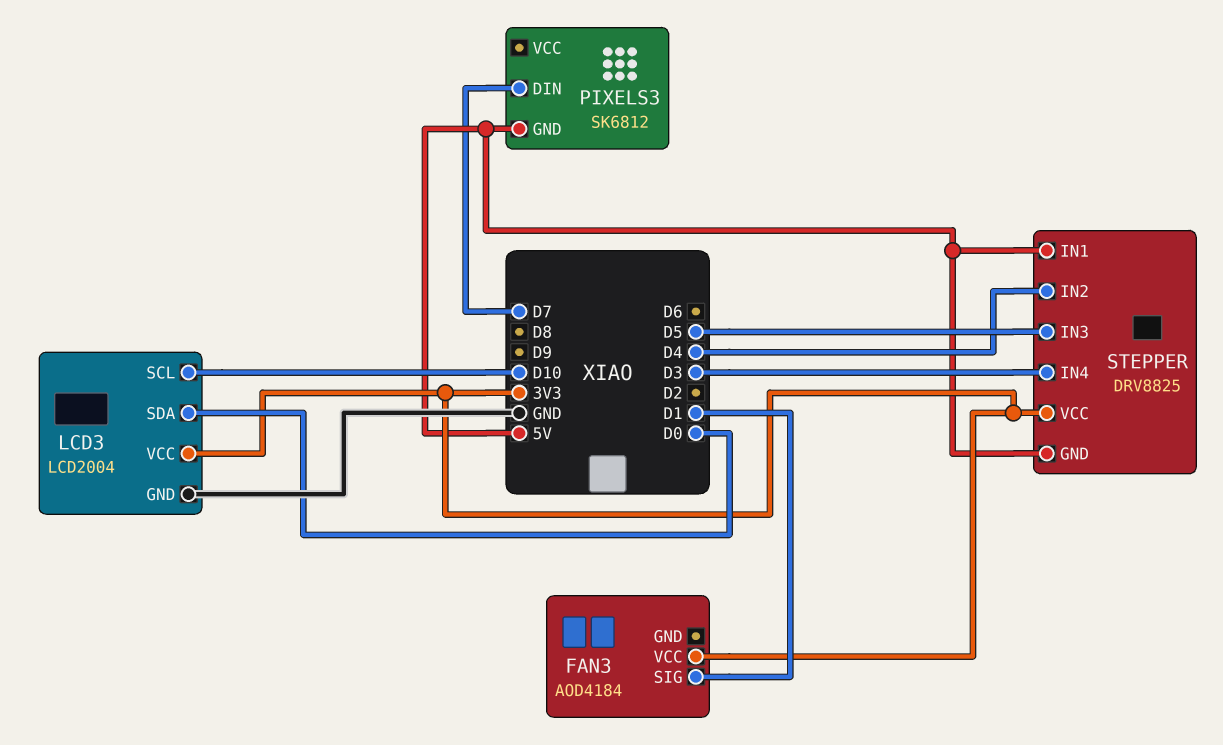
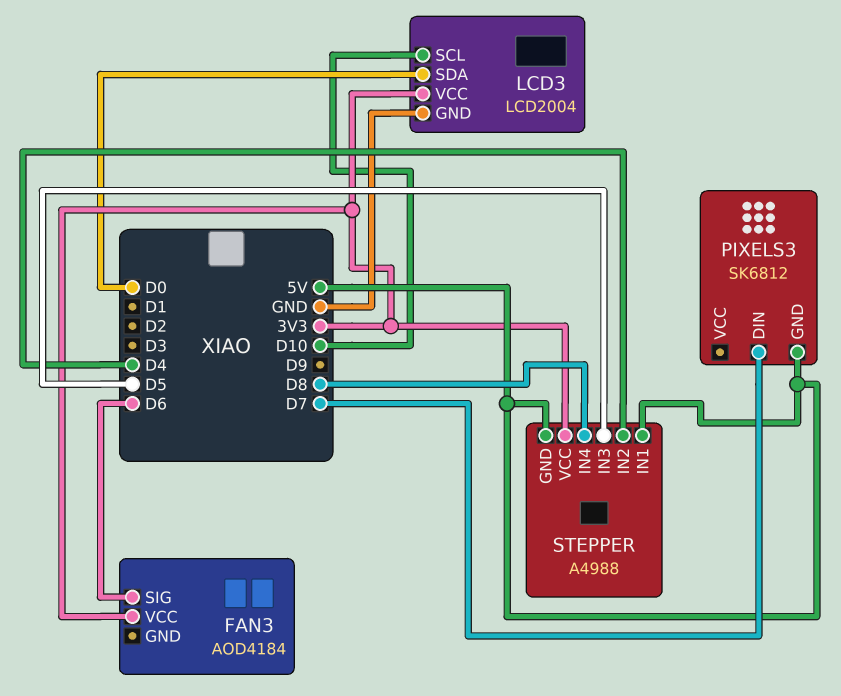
FAN3 pin SIG: D1 -> D6
STEPPER: DRV8825 -> A4988
STEPPER pin IN4: D3 -> D8

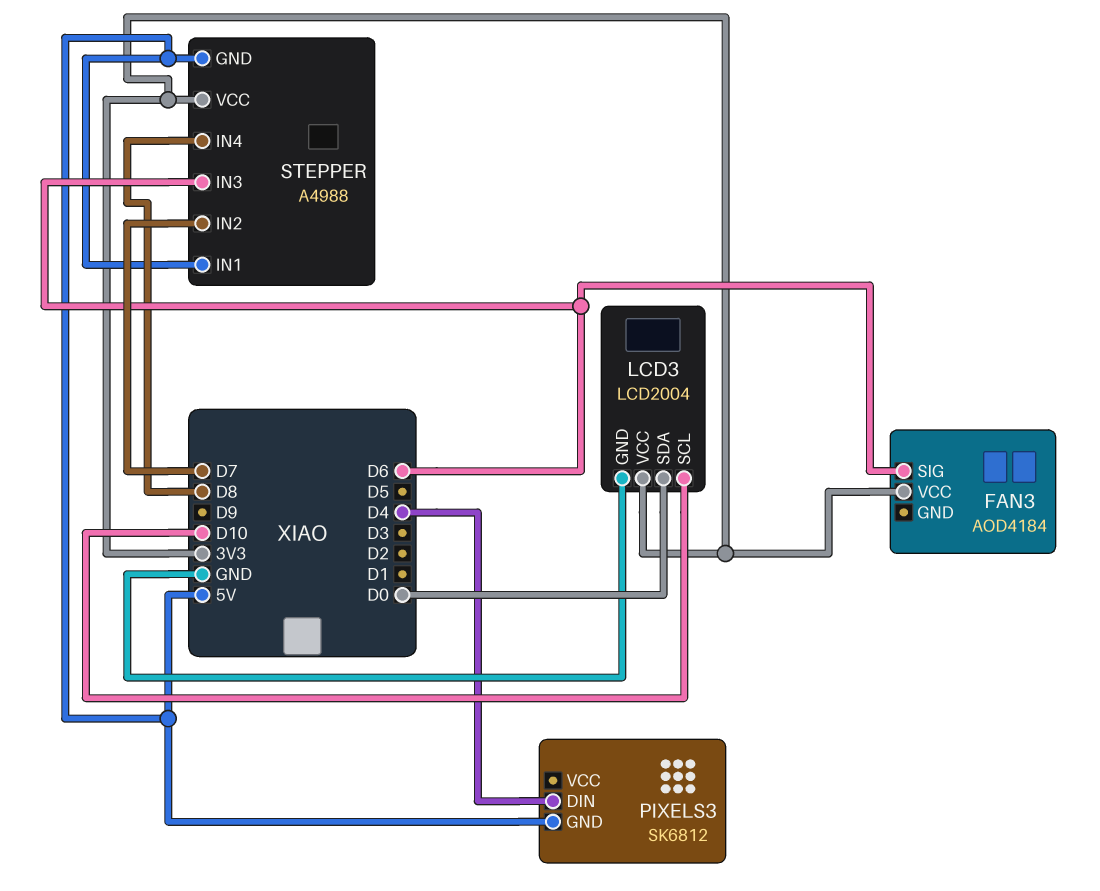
PIXELS3 pin DIN: D7 -> D4
STEPPER pin IN2: D4 -> D7
STEPPER pin IN3: D5 -> D6

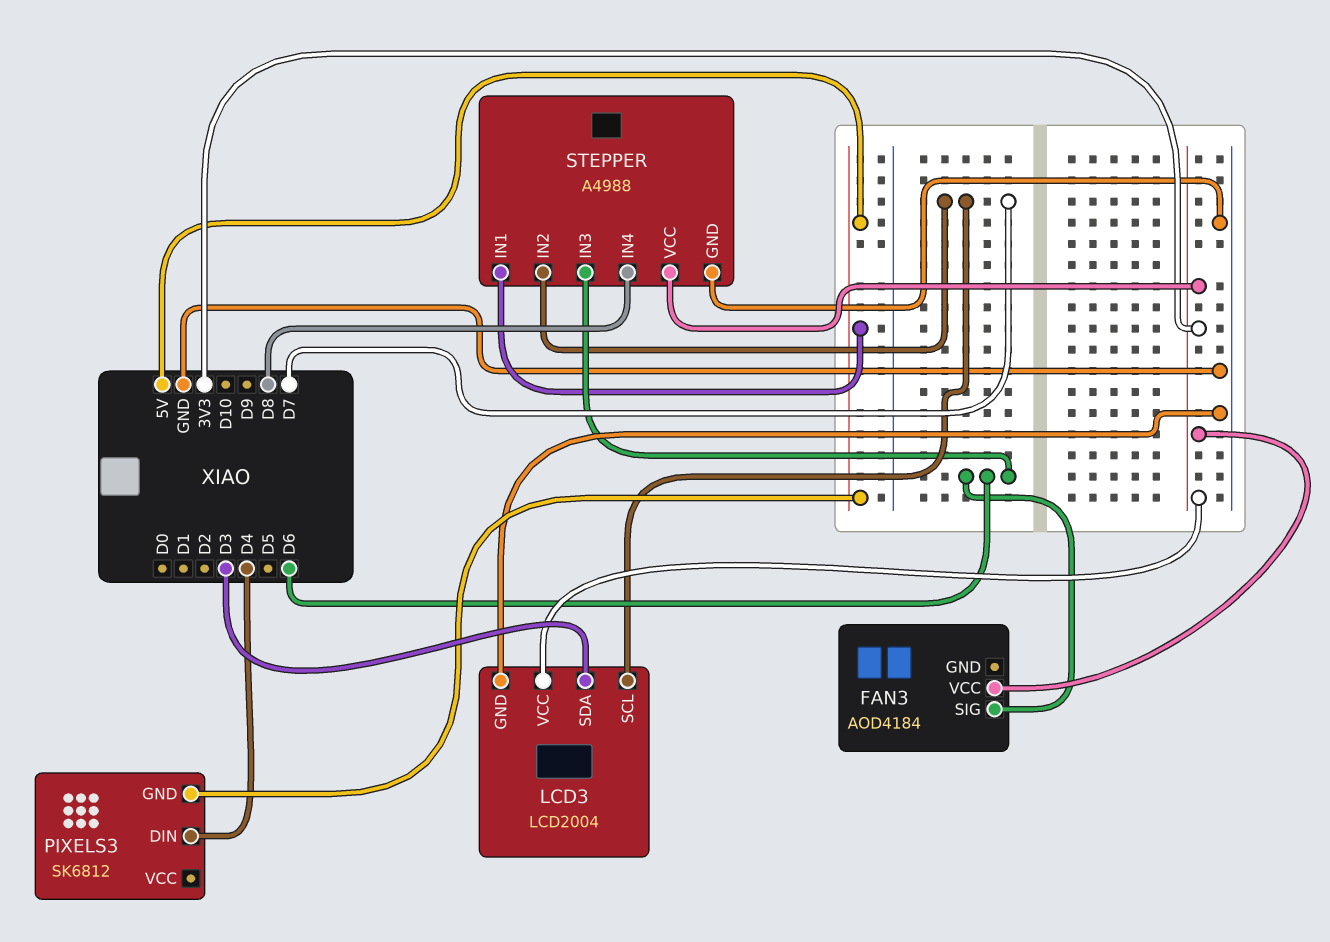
LCD3 pin SCL: D10 -> D7
LCD3 pin SDA: D0 -> D3
STEPPER pin GND: 5V -> GND

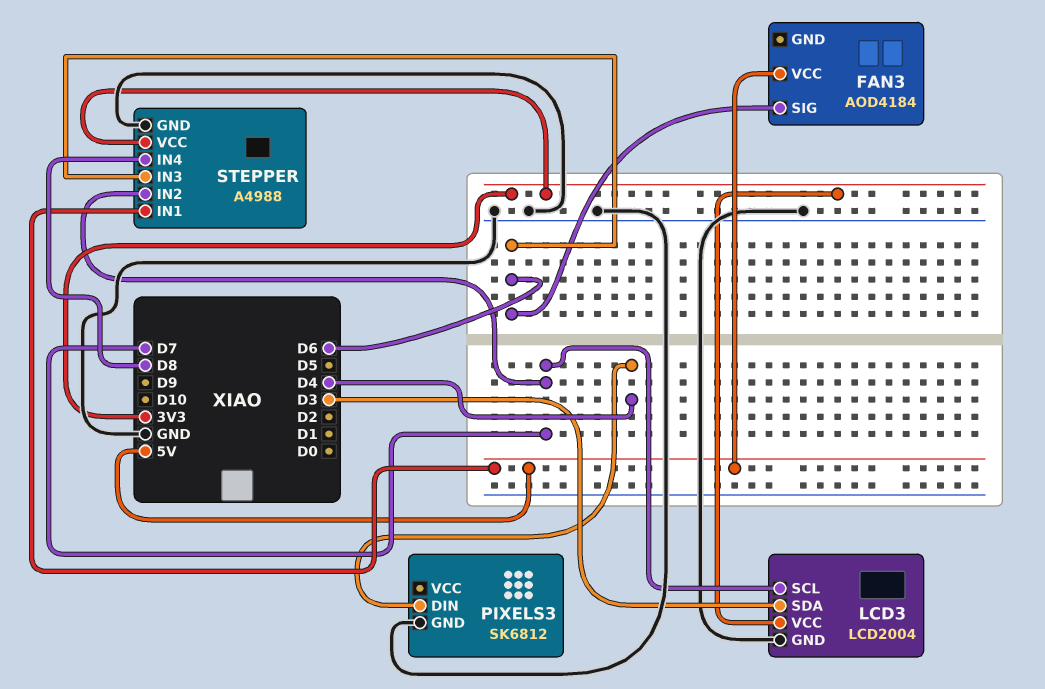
FAN3 pin VCC: 3V3 -> 5V
PIXELS3 pin GND: 5V -> GND

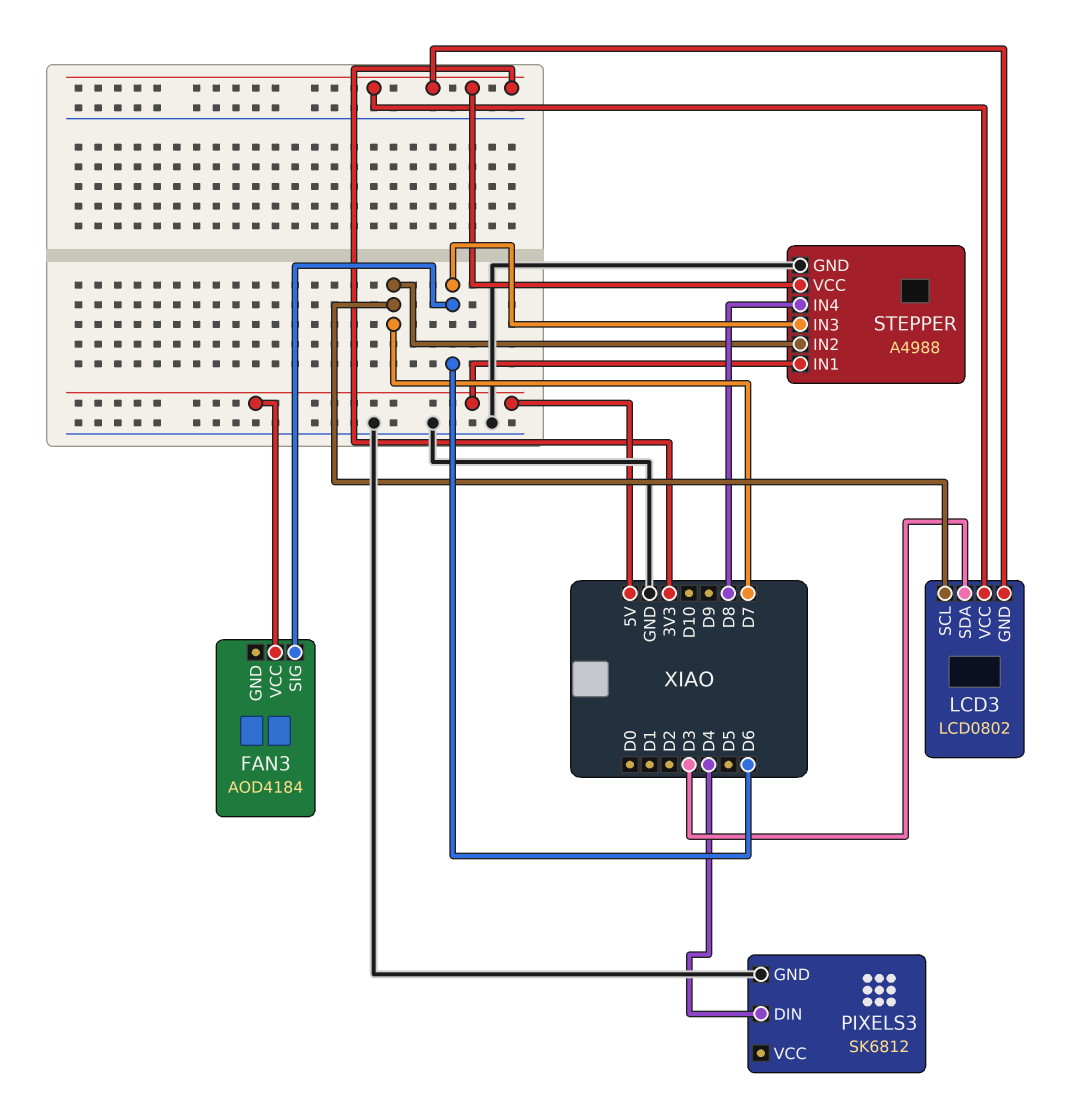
LCD3: LCD2004 -> LCD0802
LCD3 pin GND: GND -> 3V3

